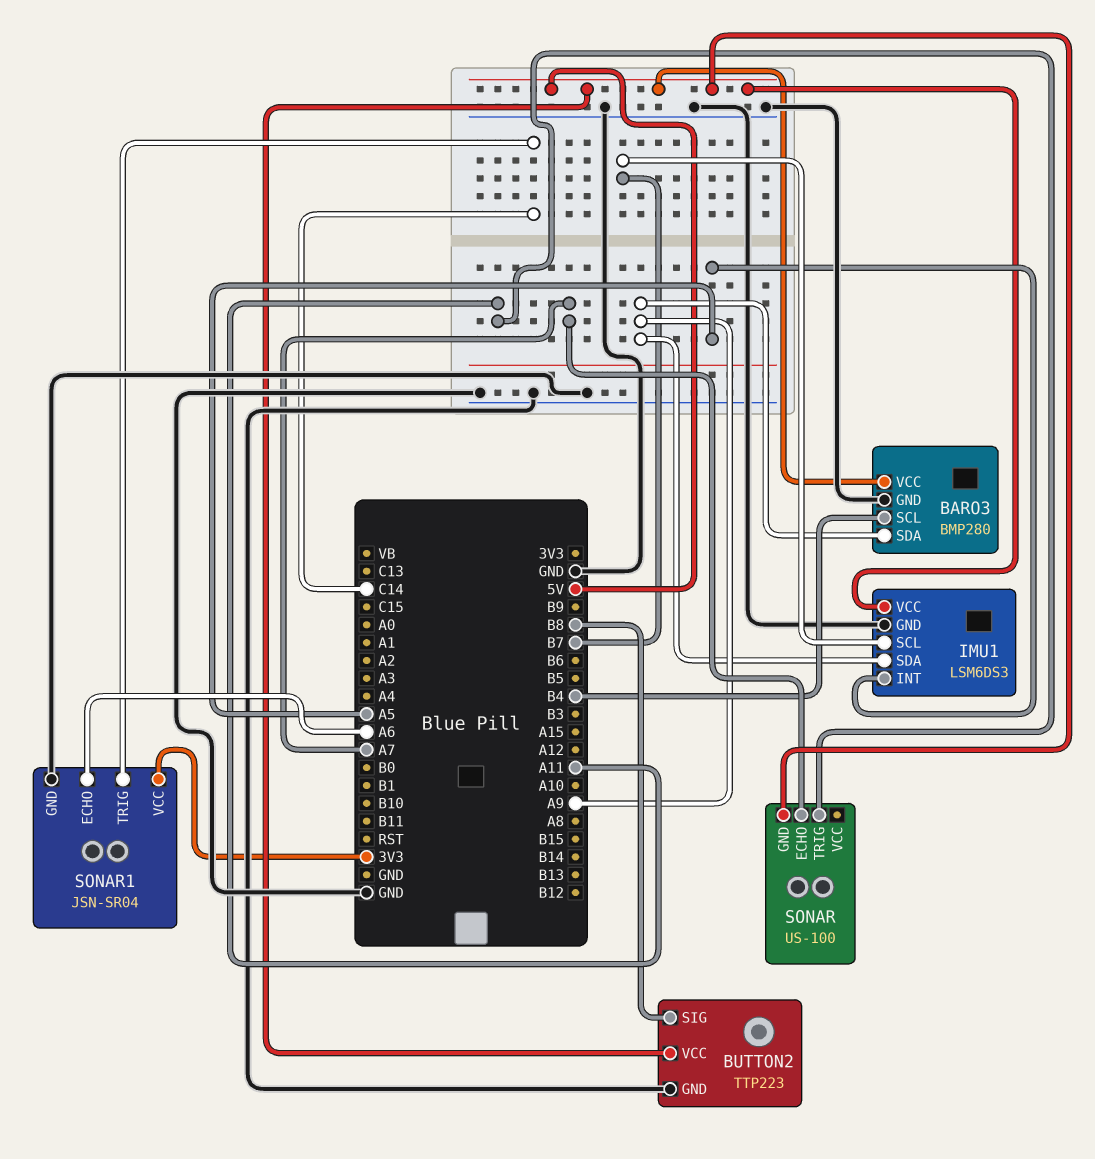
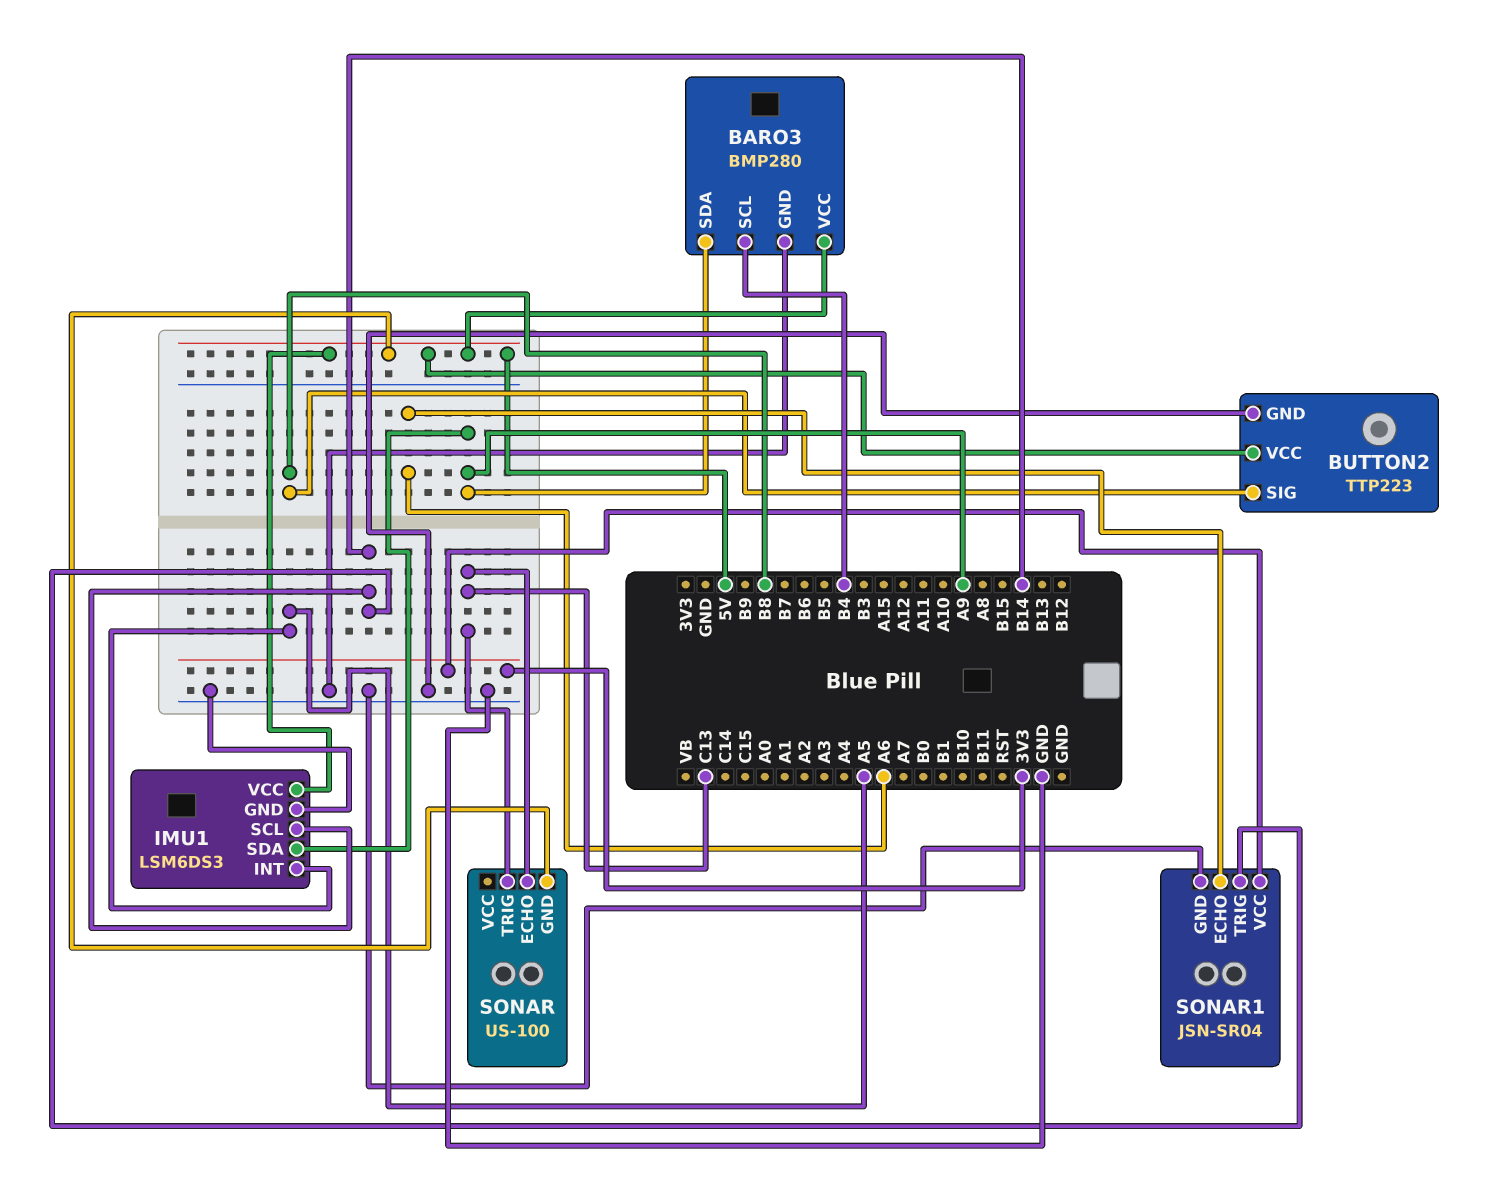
IMU1 pin SCL: B7 -> B14
SONAR pin ECHO: A7 -> C13
SONAR pin TRIG: A11 -> C13
SONAR1 pin TRIG: C14 -> B14

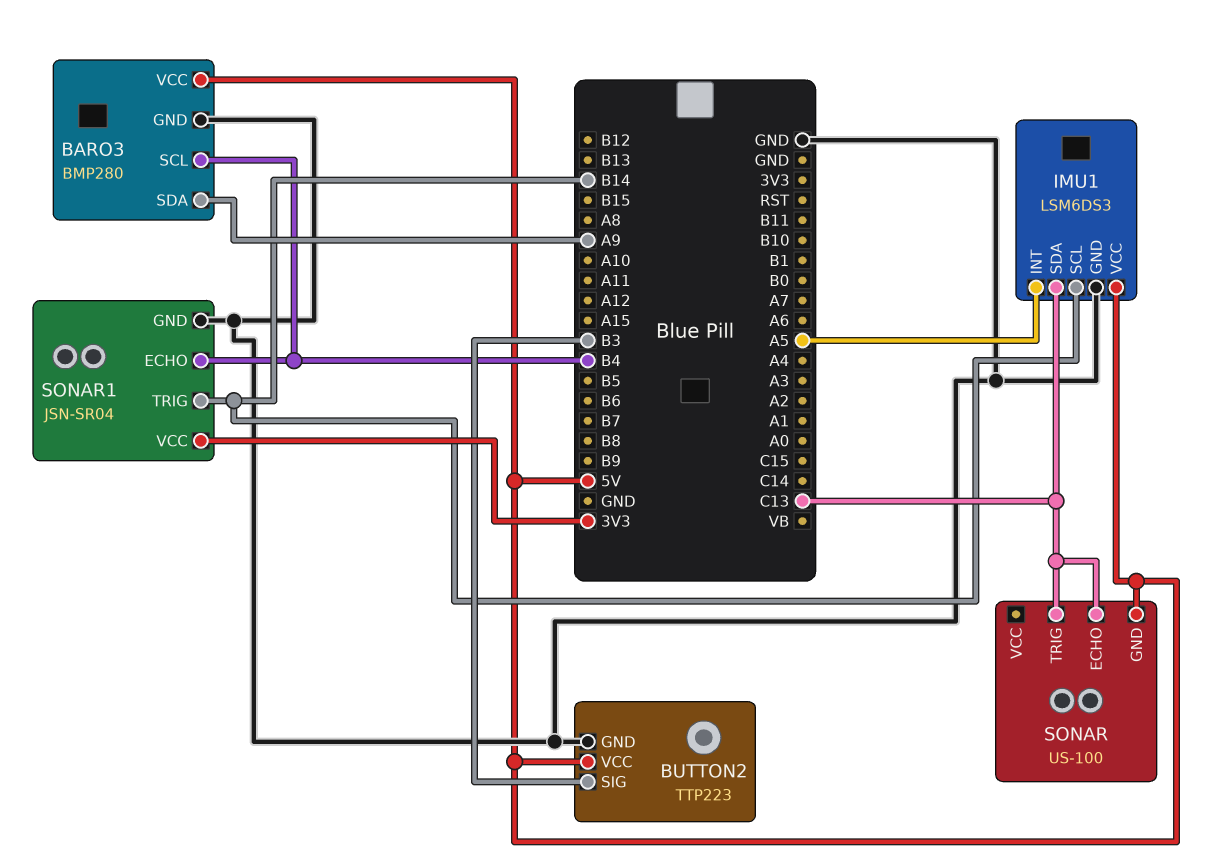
BUTTON2 pin SIG: B8 -> B3
IMU1 pin SDA: A9 -> C13
SONAR1 pin ECHO: A6 -> B4

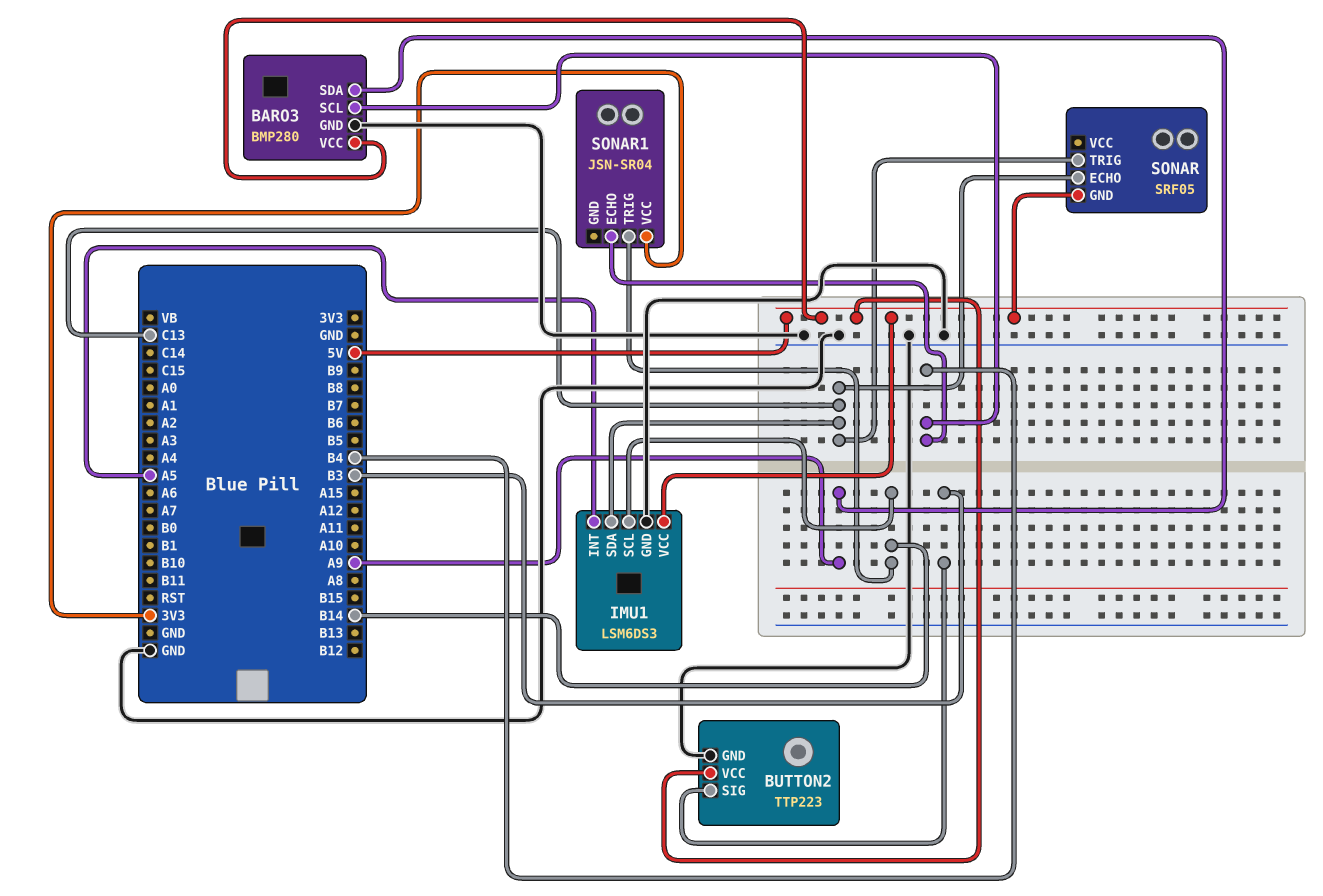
SONAR: US-100 -> SRF05
SONAR1 pin GND: GND -> none

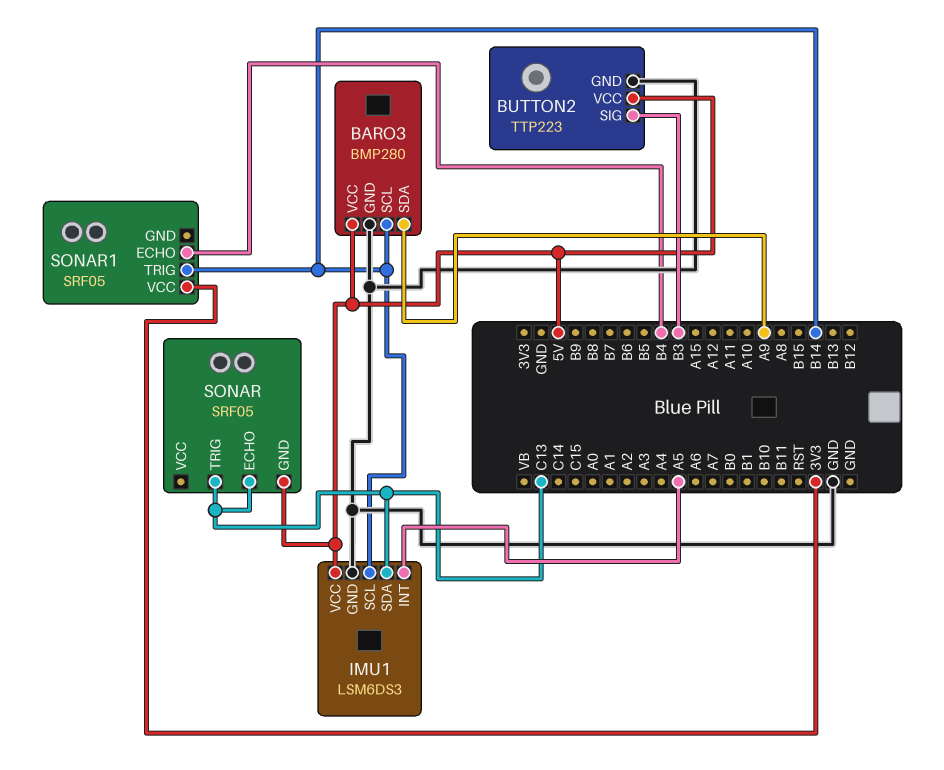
BARO3 pin SCL: B4 -> B14
SONAR1: JSN-SR04 -> SRF05

